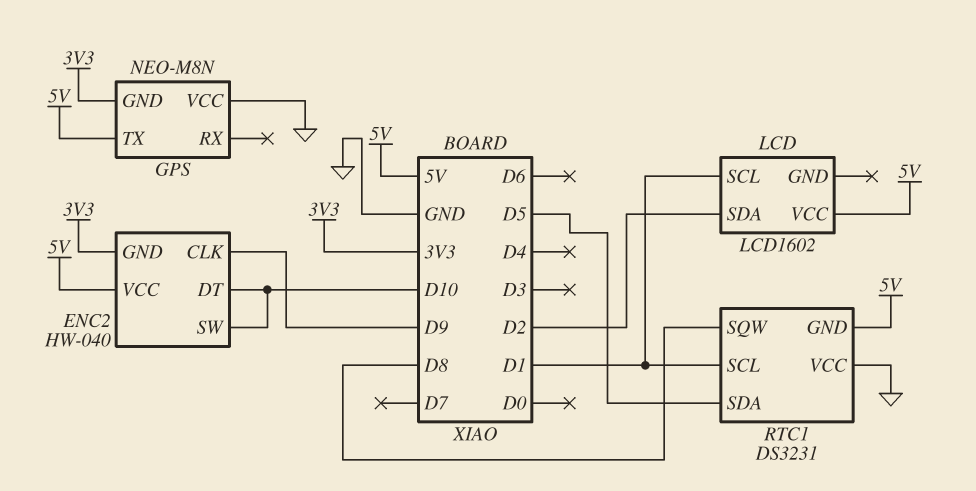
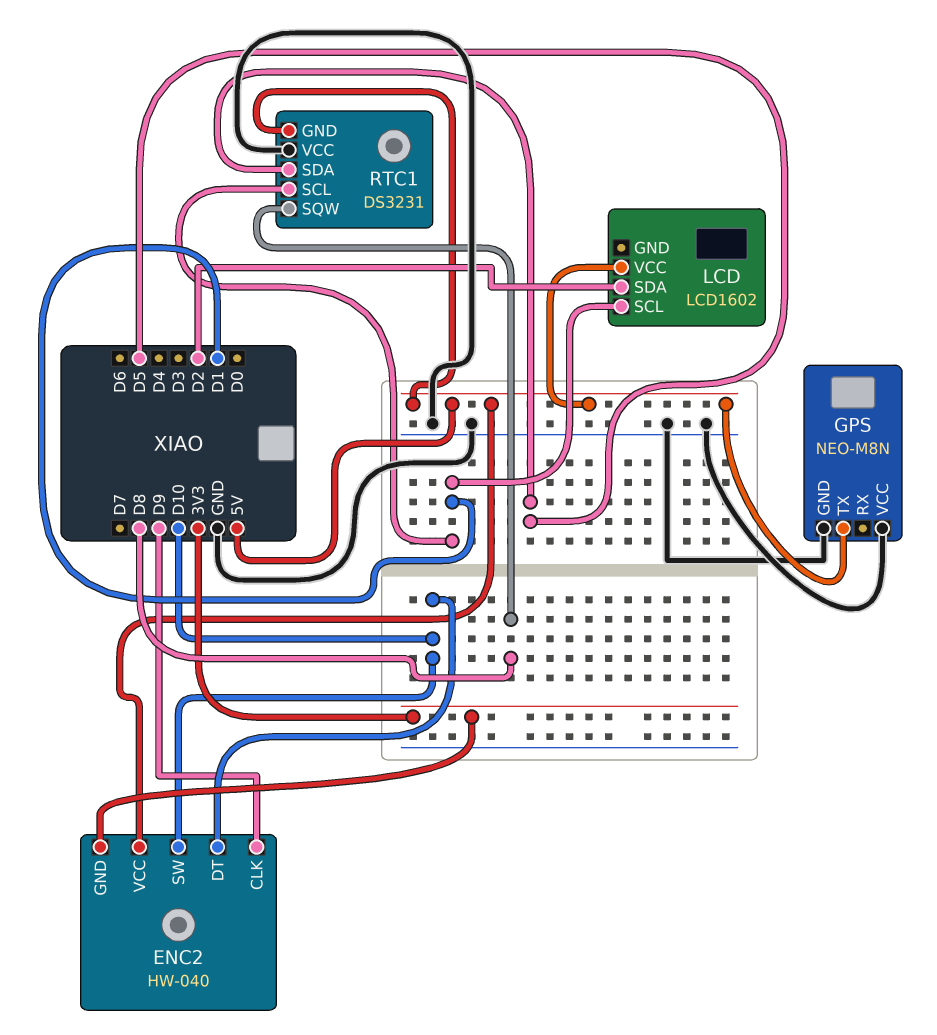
GPS pin GND: 3V3 -> GND

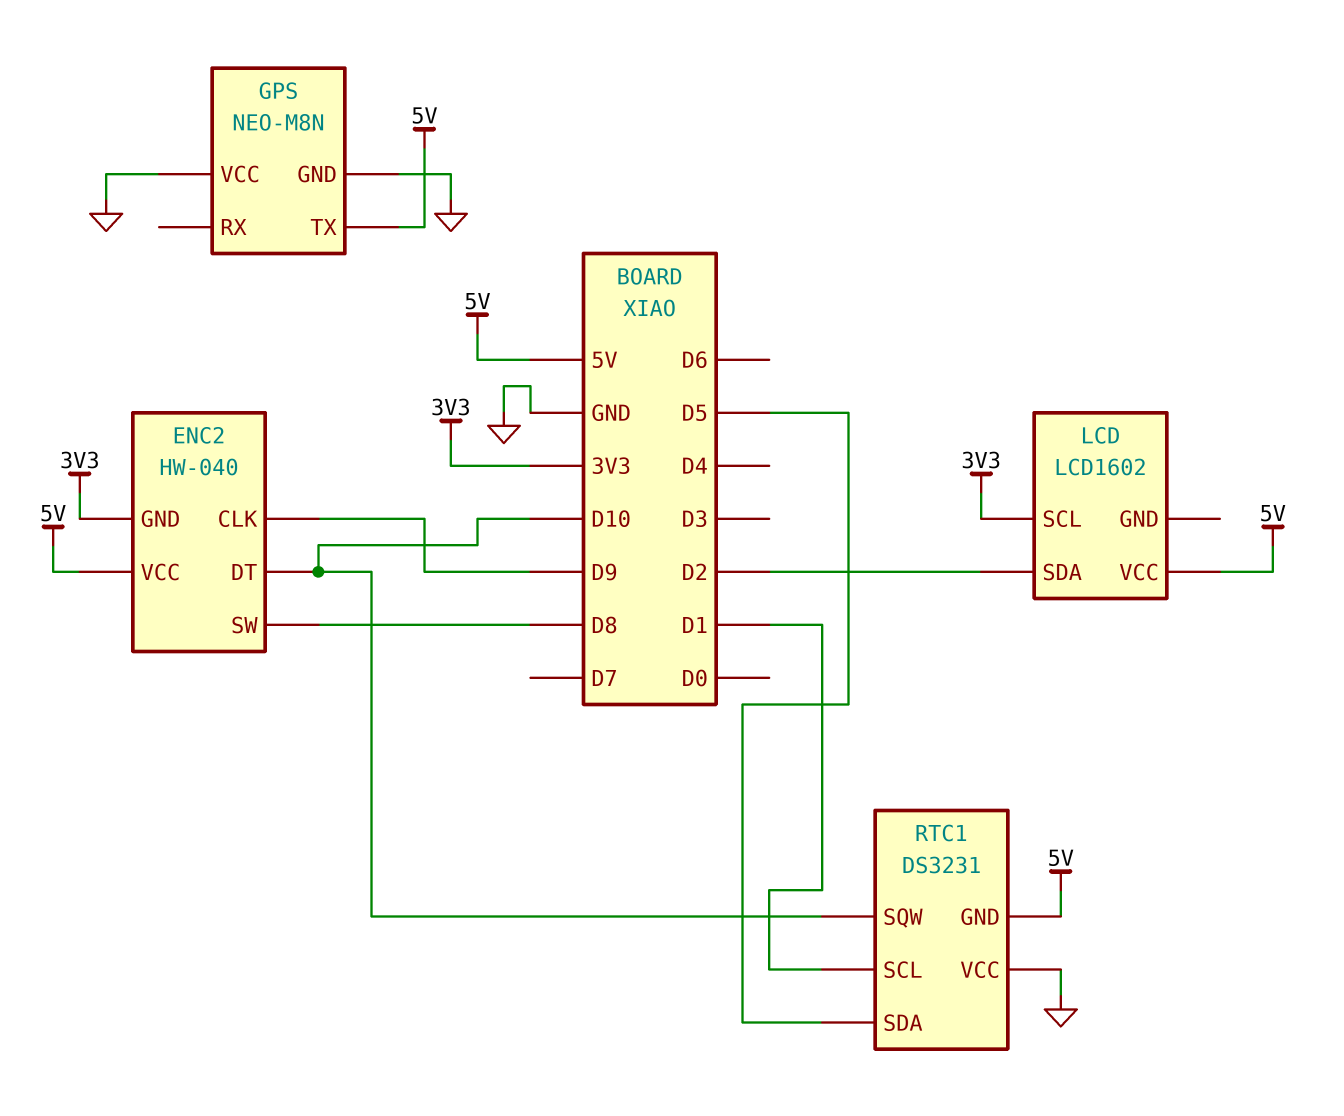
ENC2 pin SW: D10 -> D8
LCD pin SCL: D1 -> 3V3
RTC1 pin SQW: D8 -> D10

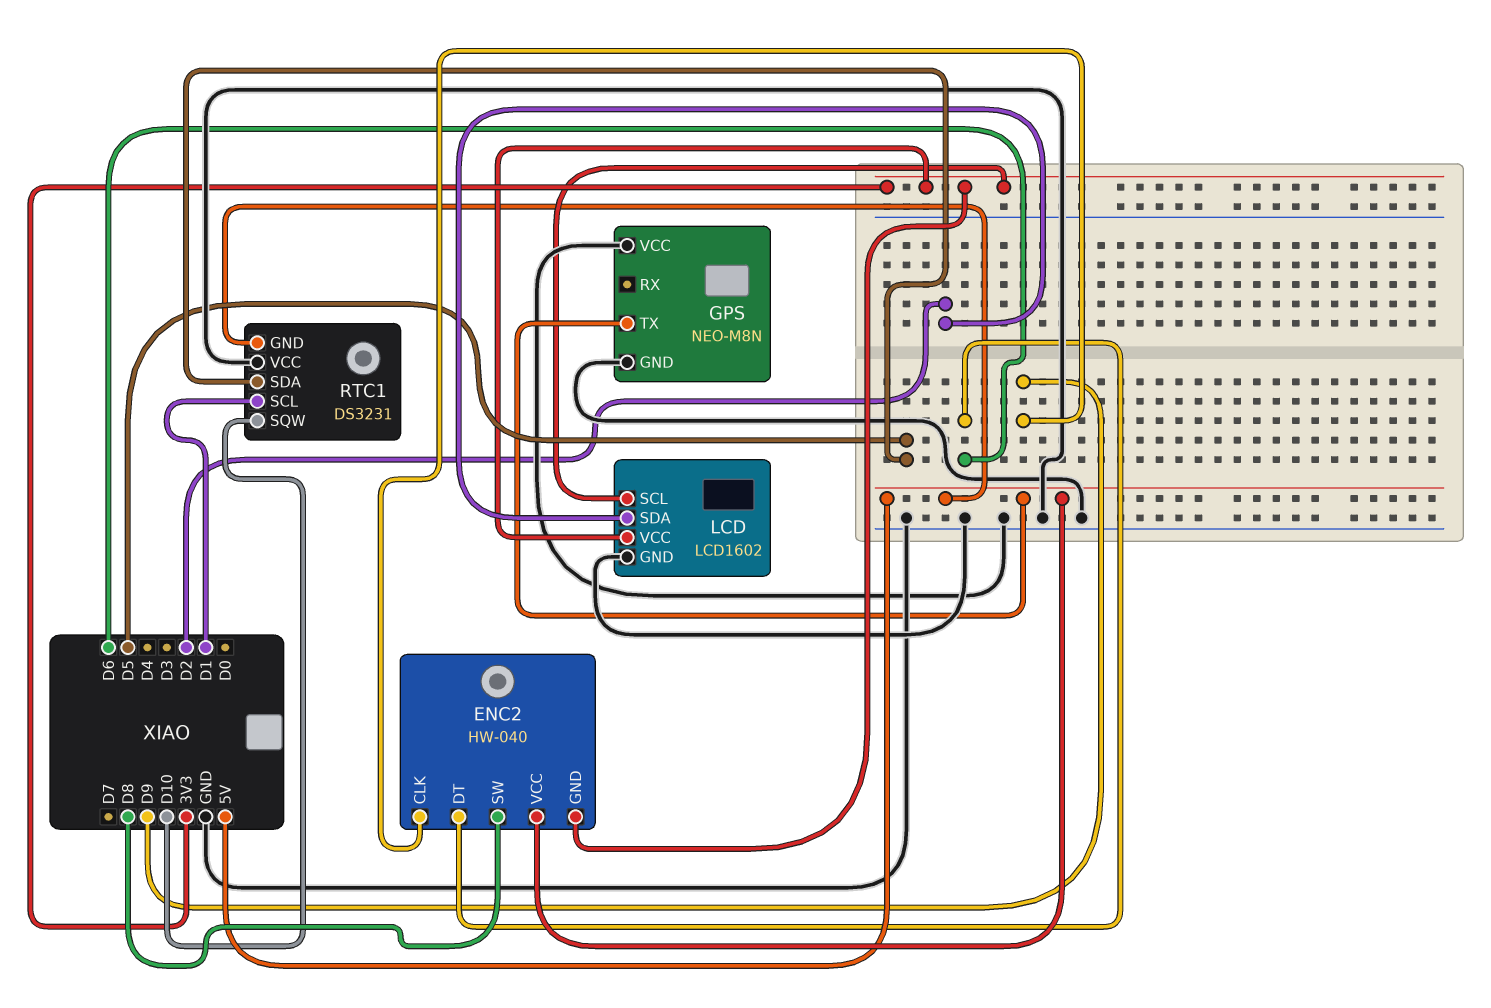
ENC2 pin DT: D10 -> D6
LCD pin GND: none -> GND
LCD pin VCC: 5V -> 3V3

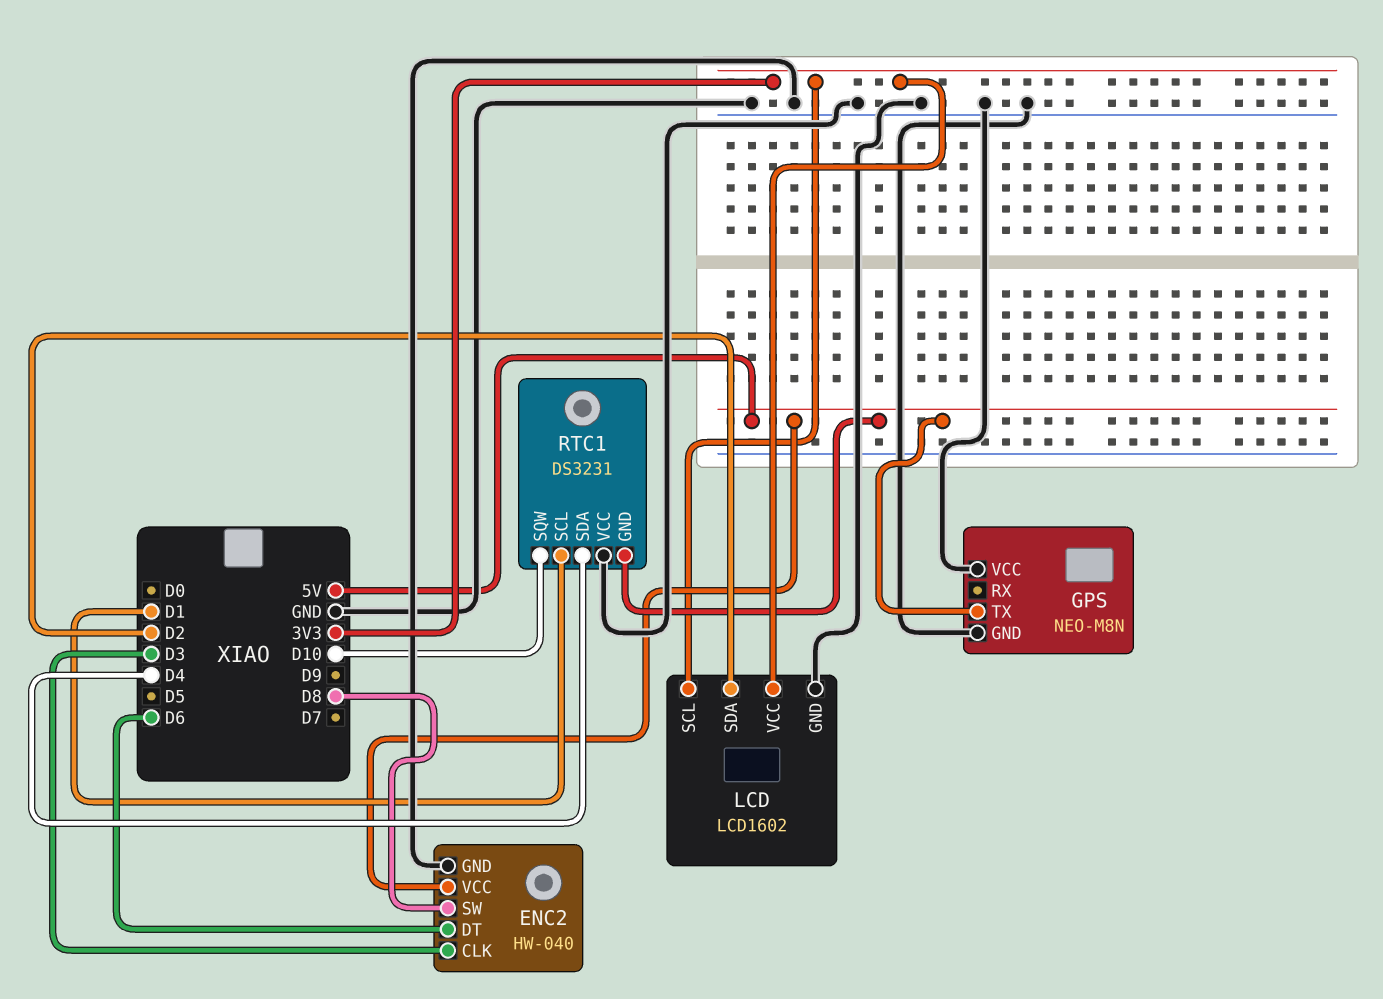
ENC2 pin CLK: D9 -> D3
ENC2 pin GND: 3V3 -> GND
RTC1 pin SDA: D5 -> D4

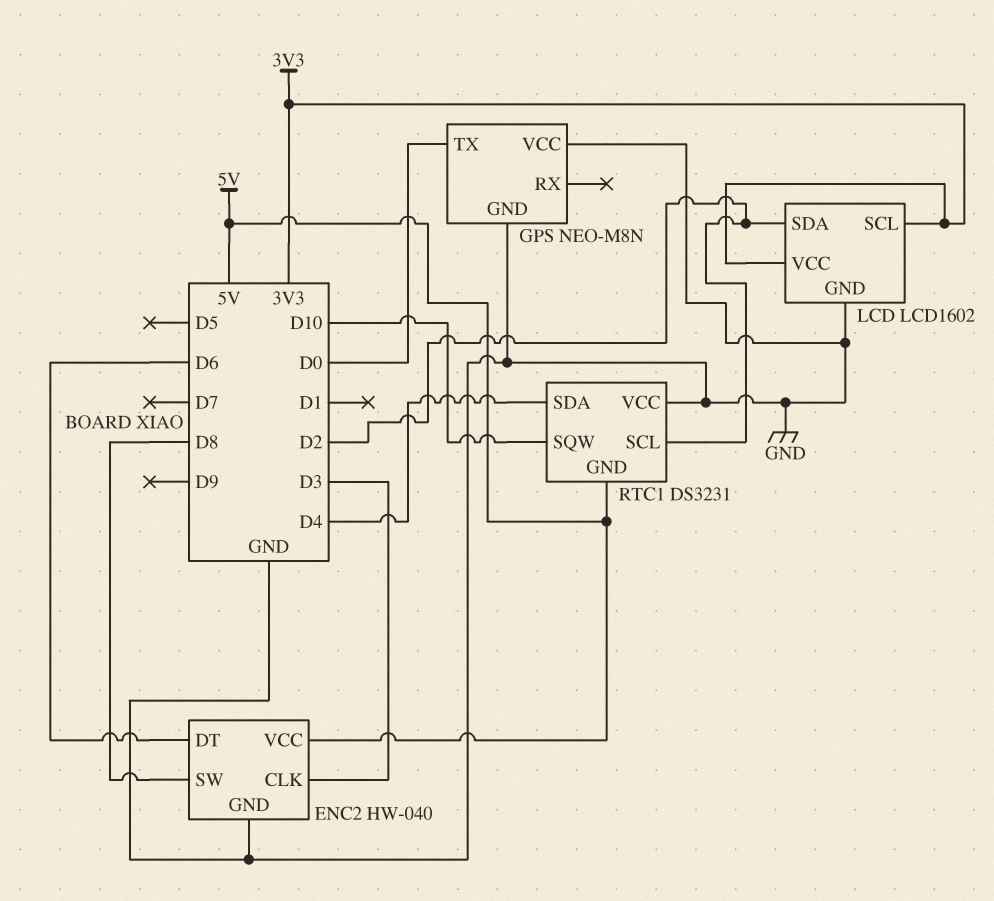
GPS pin TX: 5V -> D0
RTC1 pin SCL: D1 -> D2

